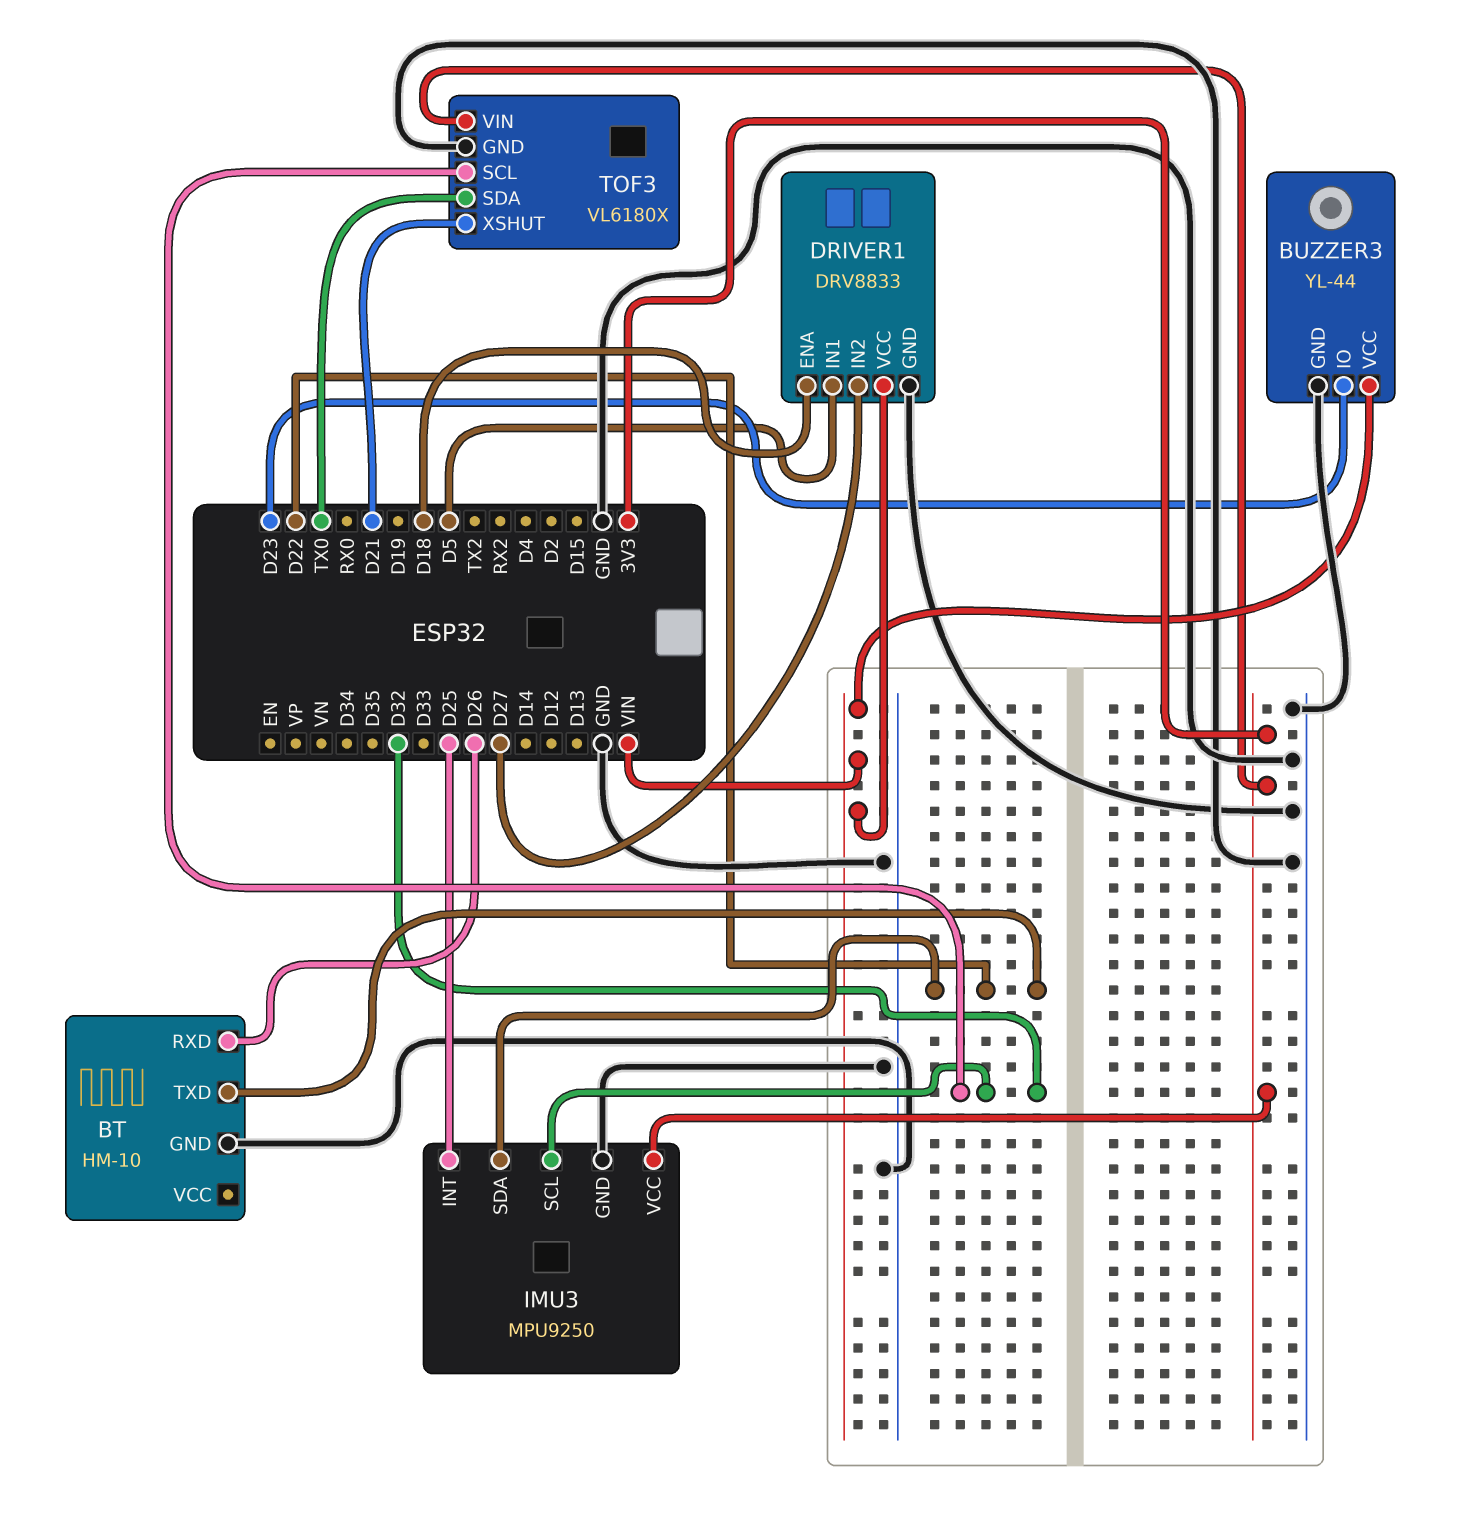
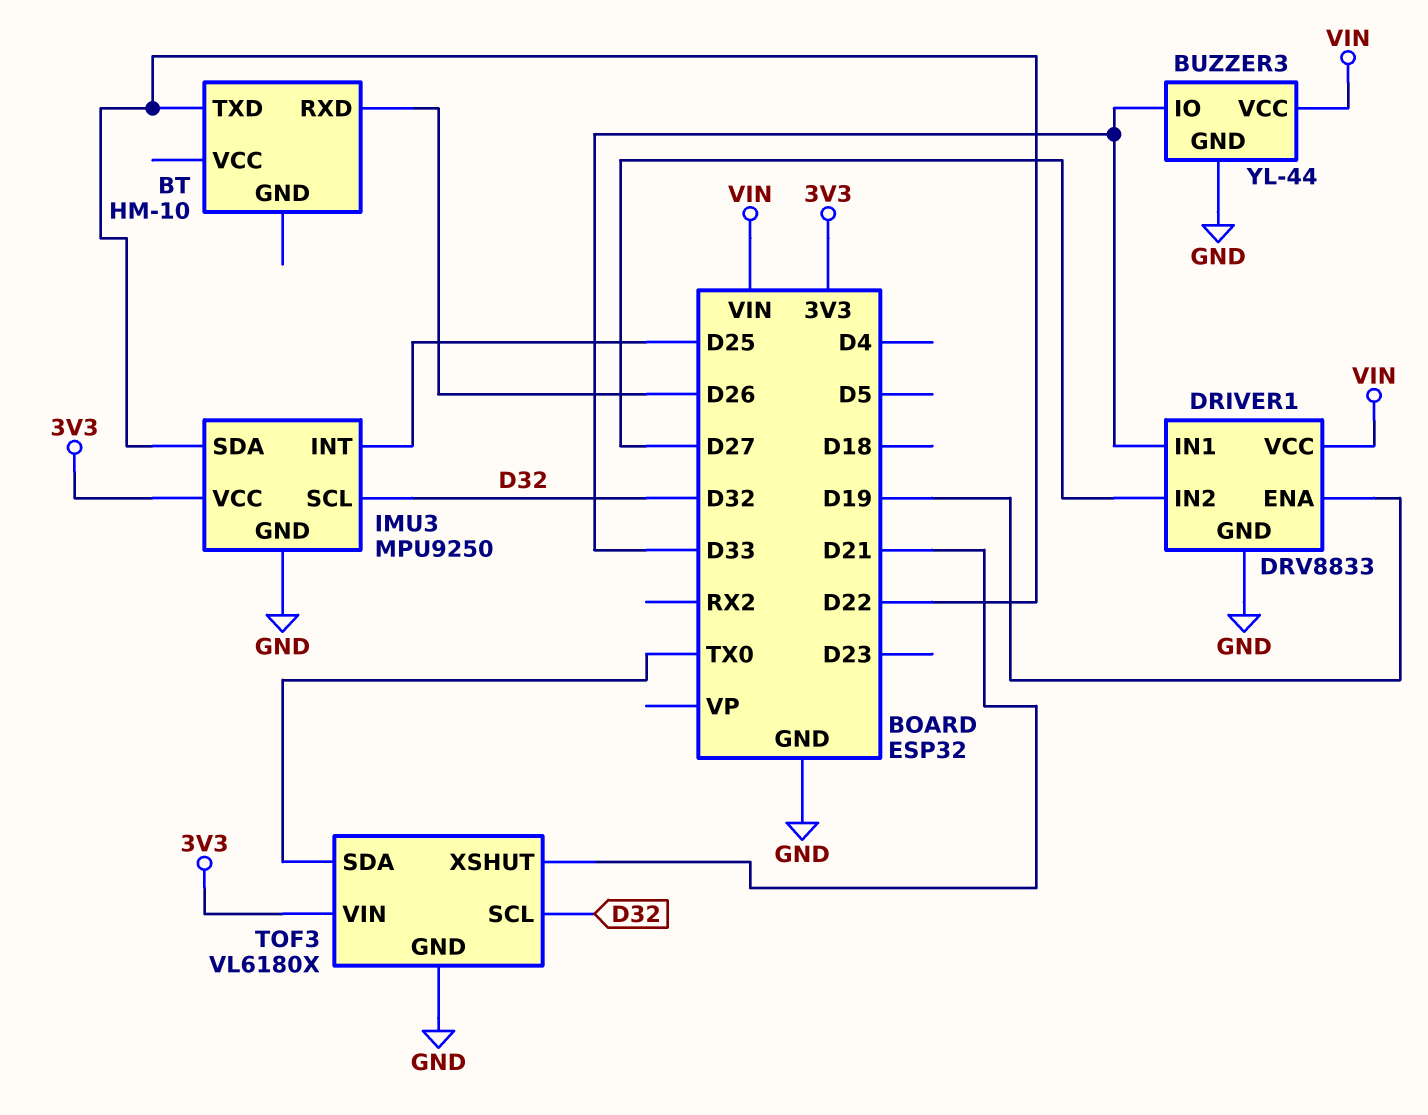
BT pin GND: GND -> none
BUZZER3 pin IO: D23 -> D33
DRIVER1 pin ENA: D18 -> D19
DRIVER1 pin IN1: D5 -> D33

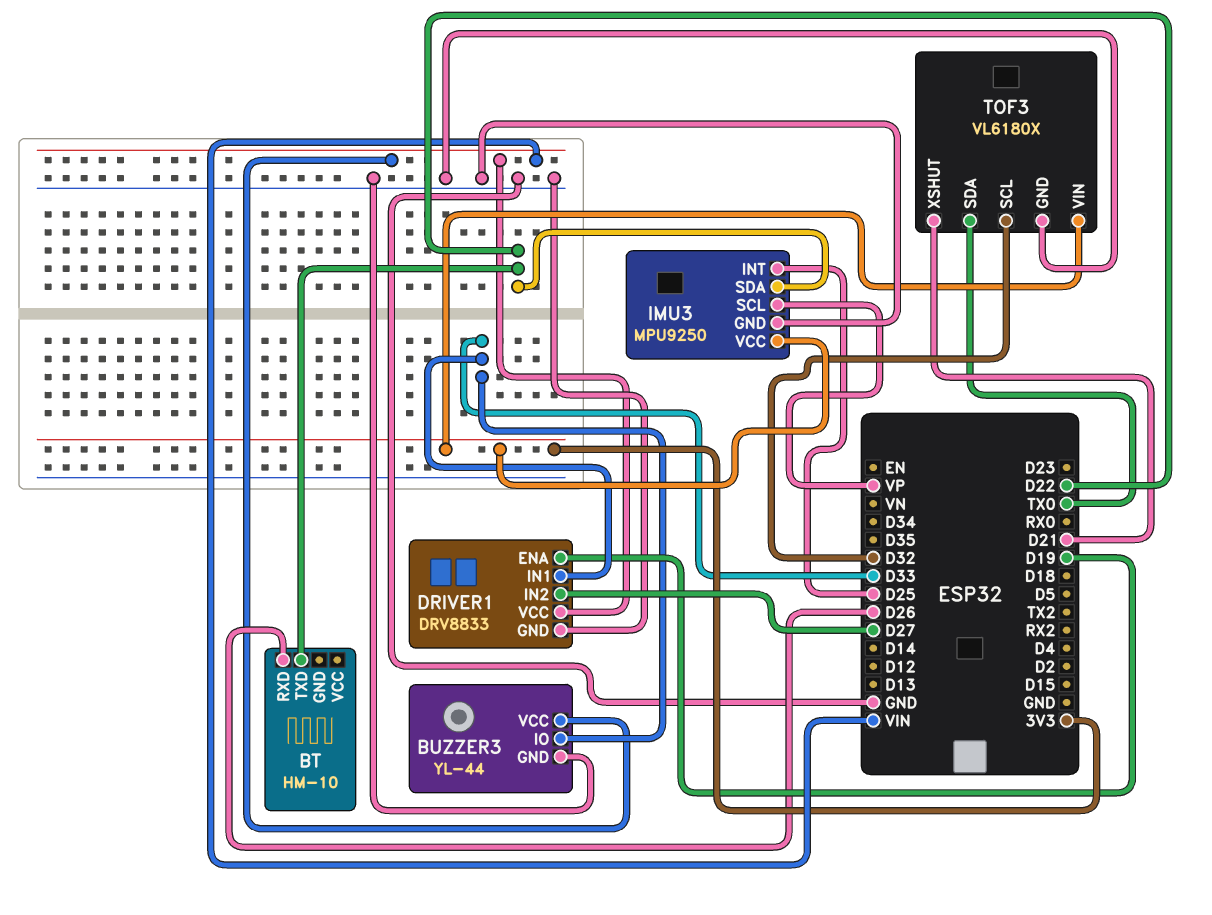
IMU3 pin SCL: D32 -> VP

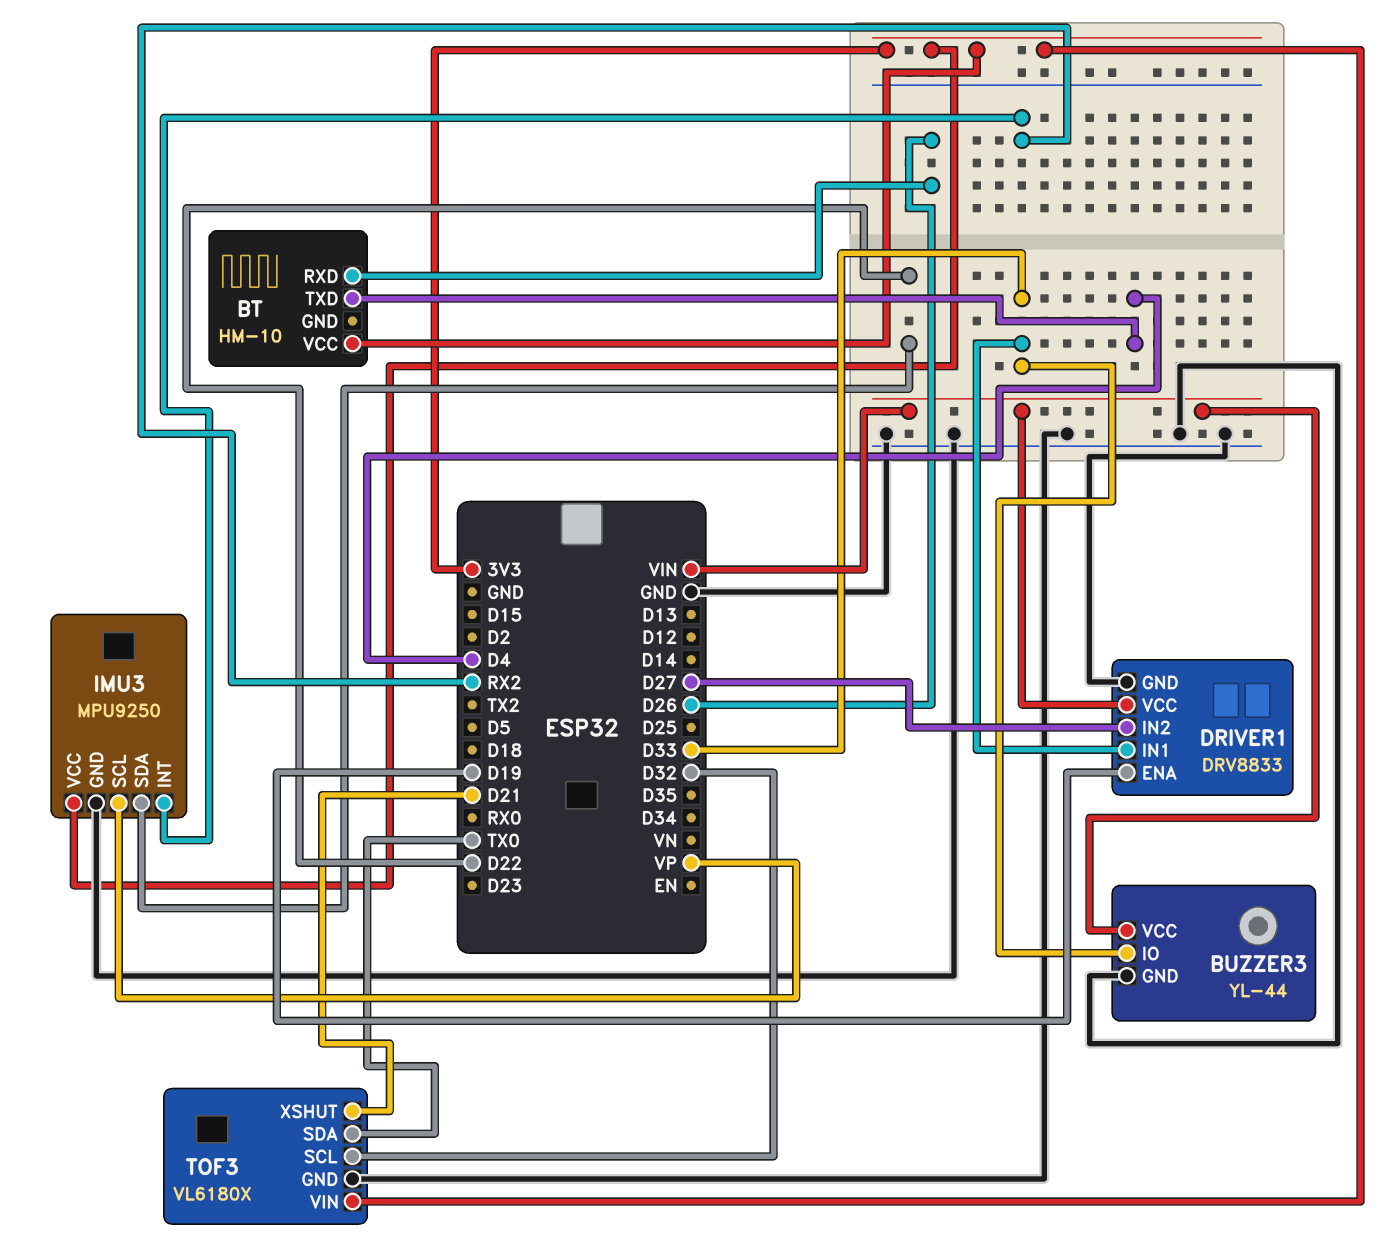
BT pin TXD: D22 -> D4
BT pin VCC: none -> 3V3
IMU3 pin INT: D25 -> RX2

